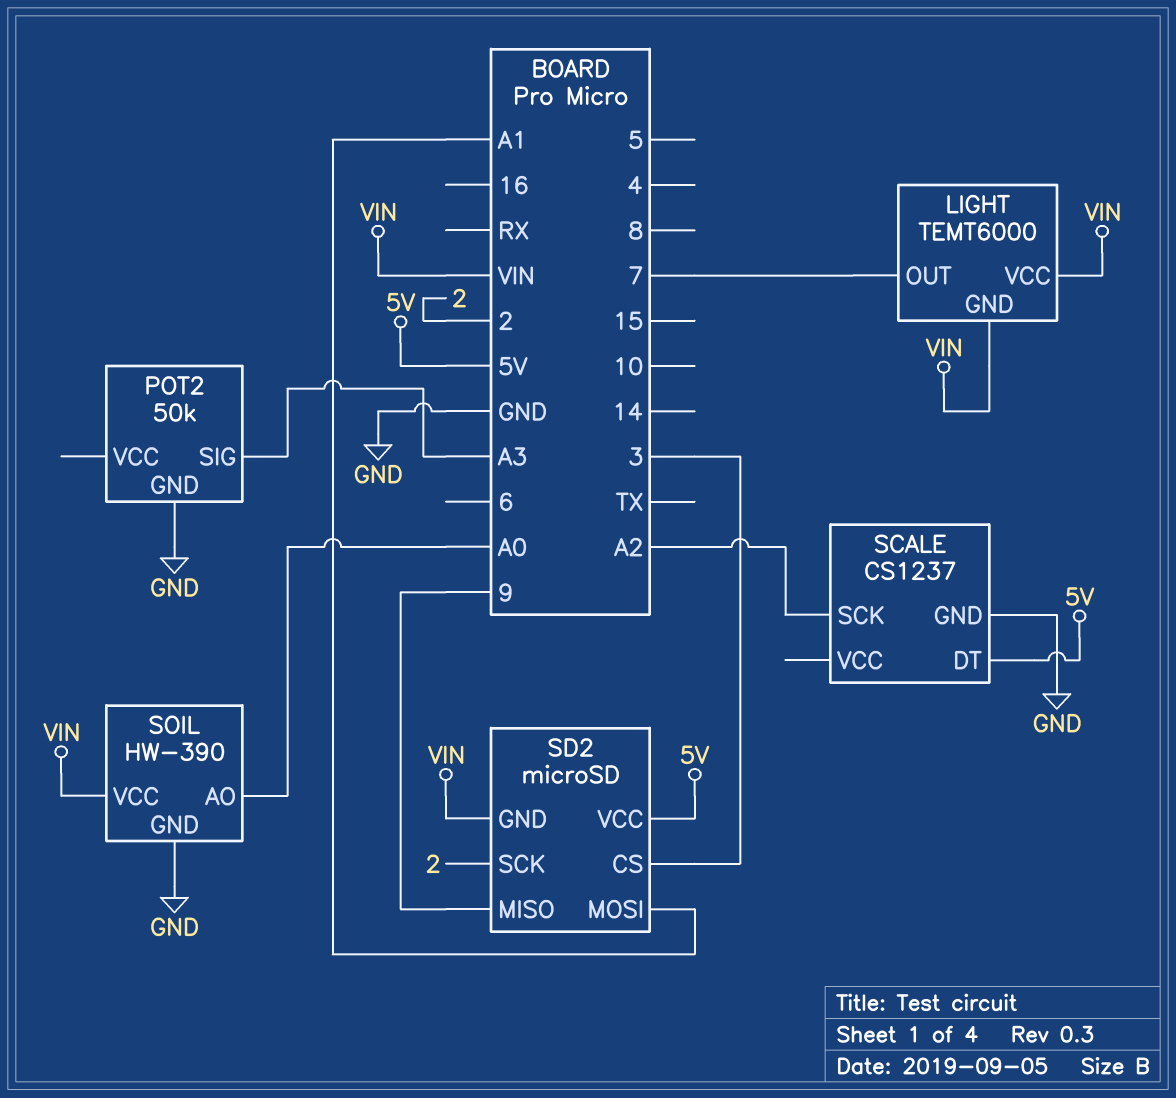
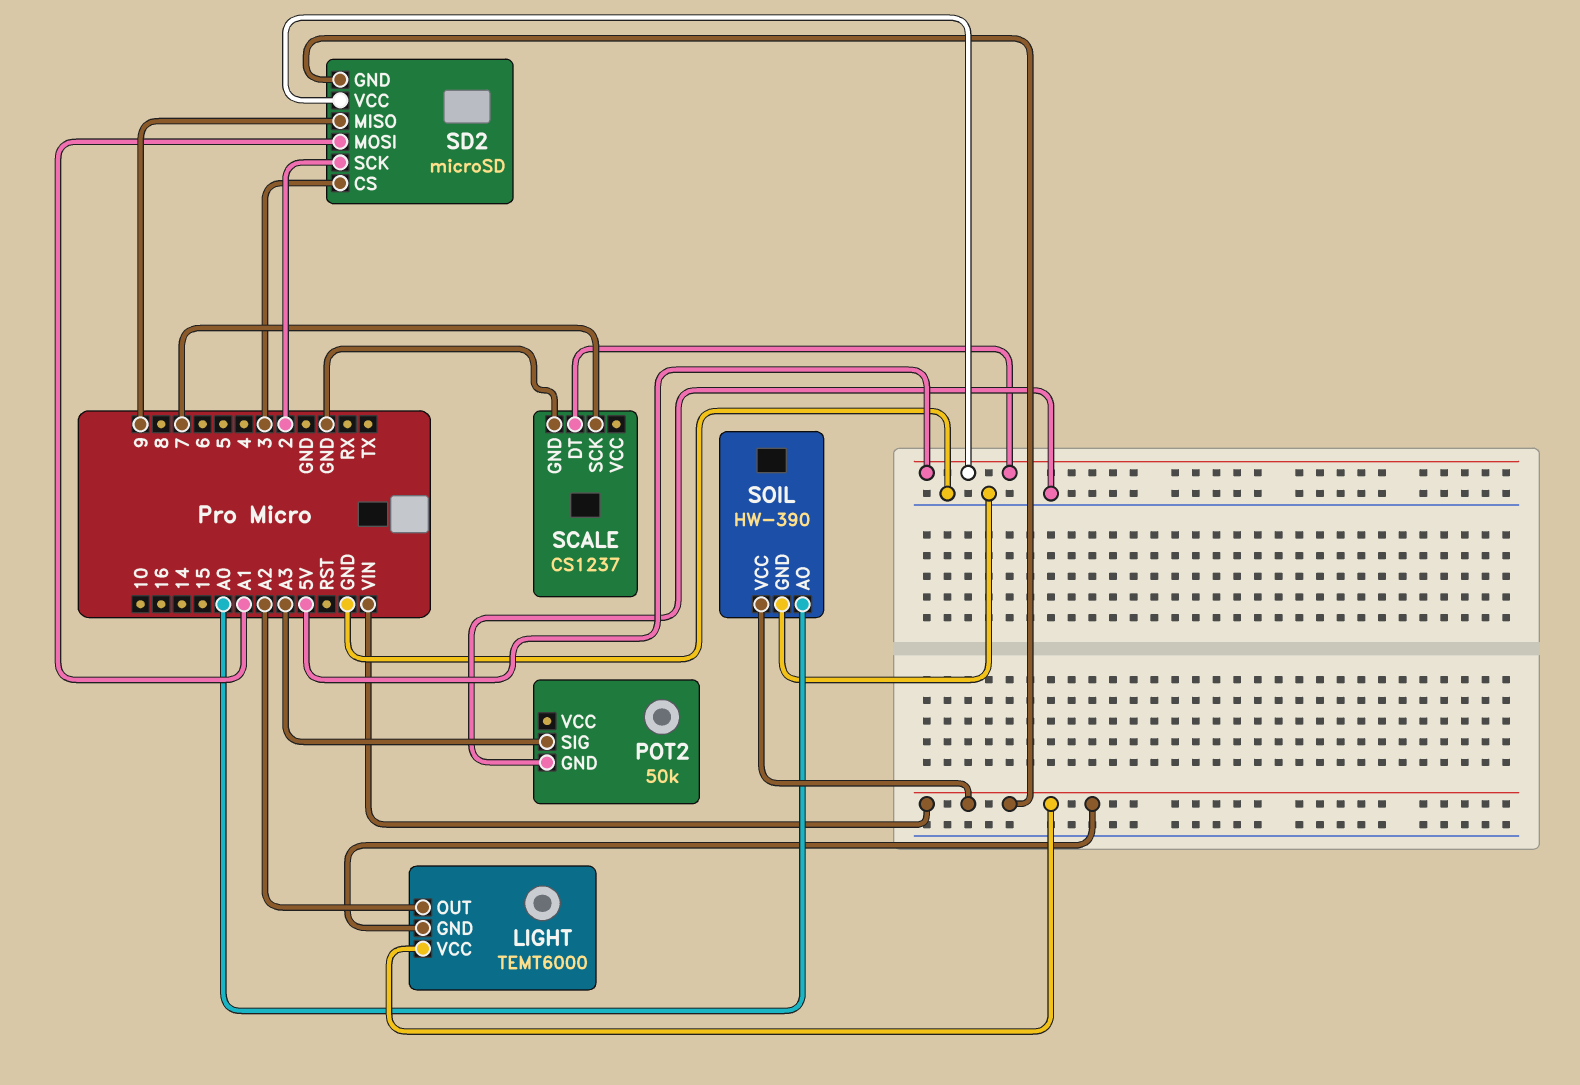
LIGHT pin OUT: 7 -> A2
SCALE pin SCK: A2 -> 7

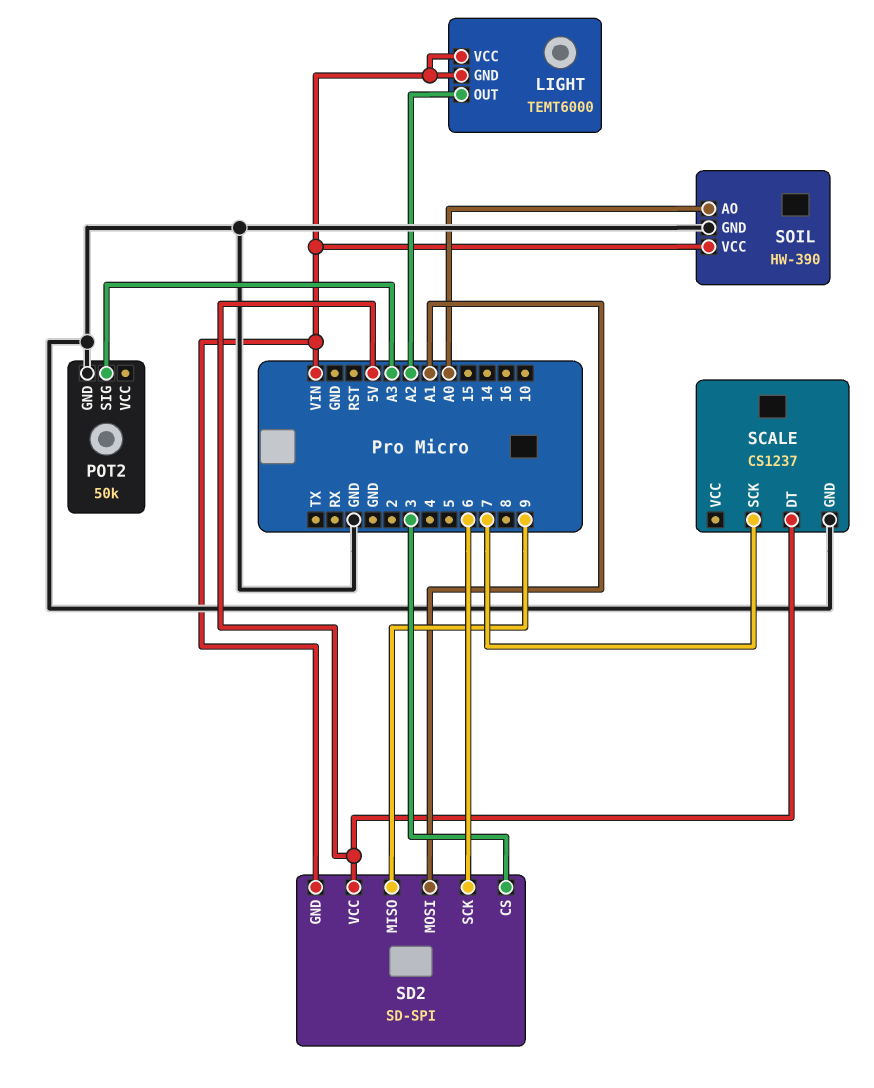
SD2: microSD -> SD-SPI
SD2 pin SCK: 2 -> 6

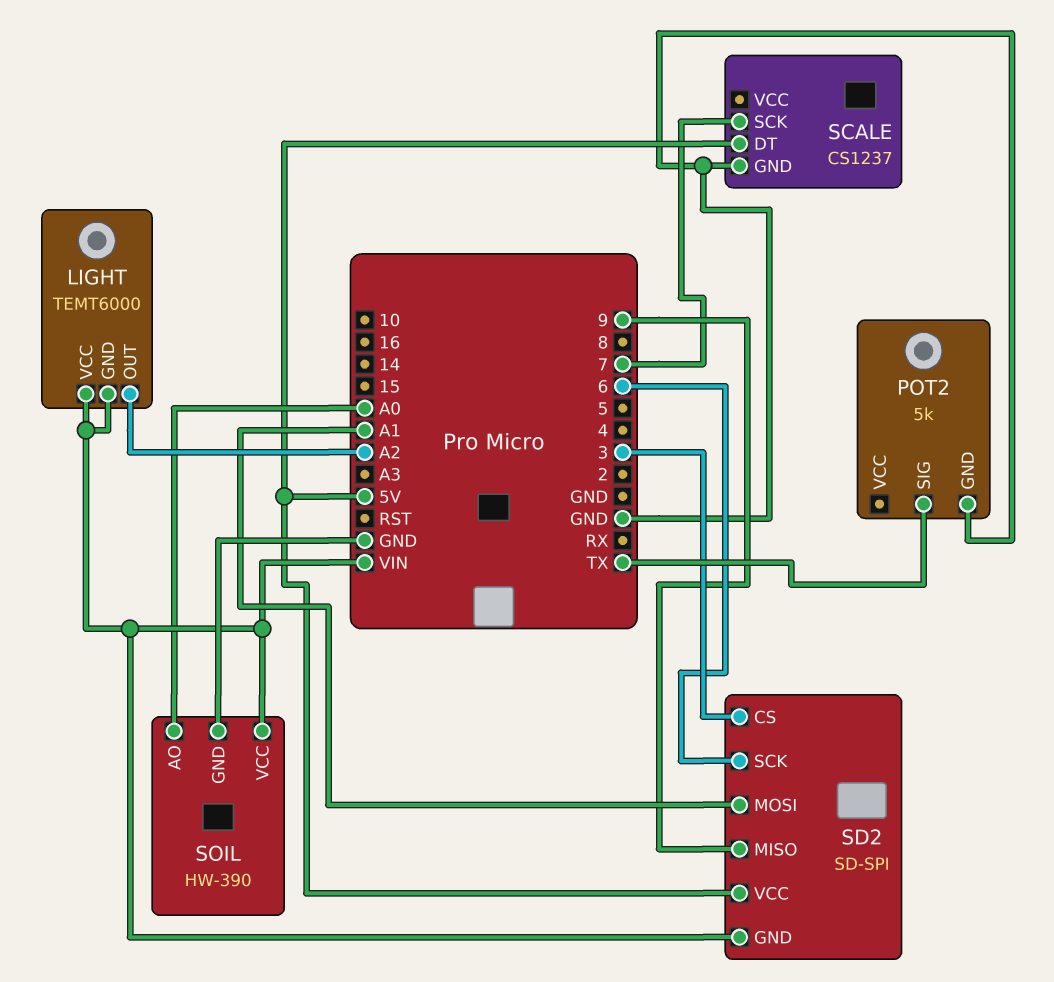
POT2: 50k -> 5k
POT2 pin SIG: A3 -> TX

